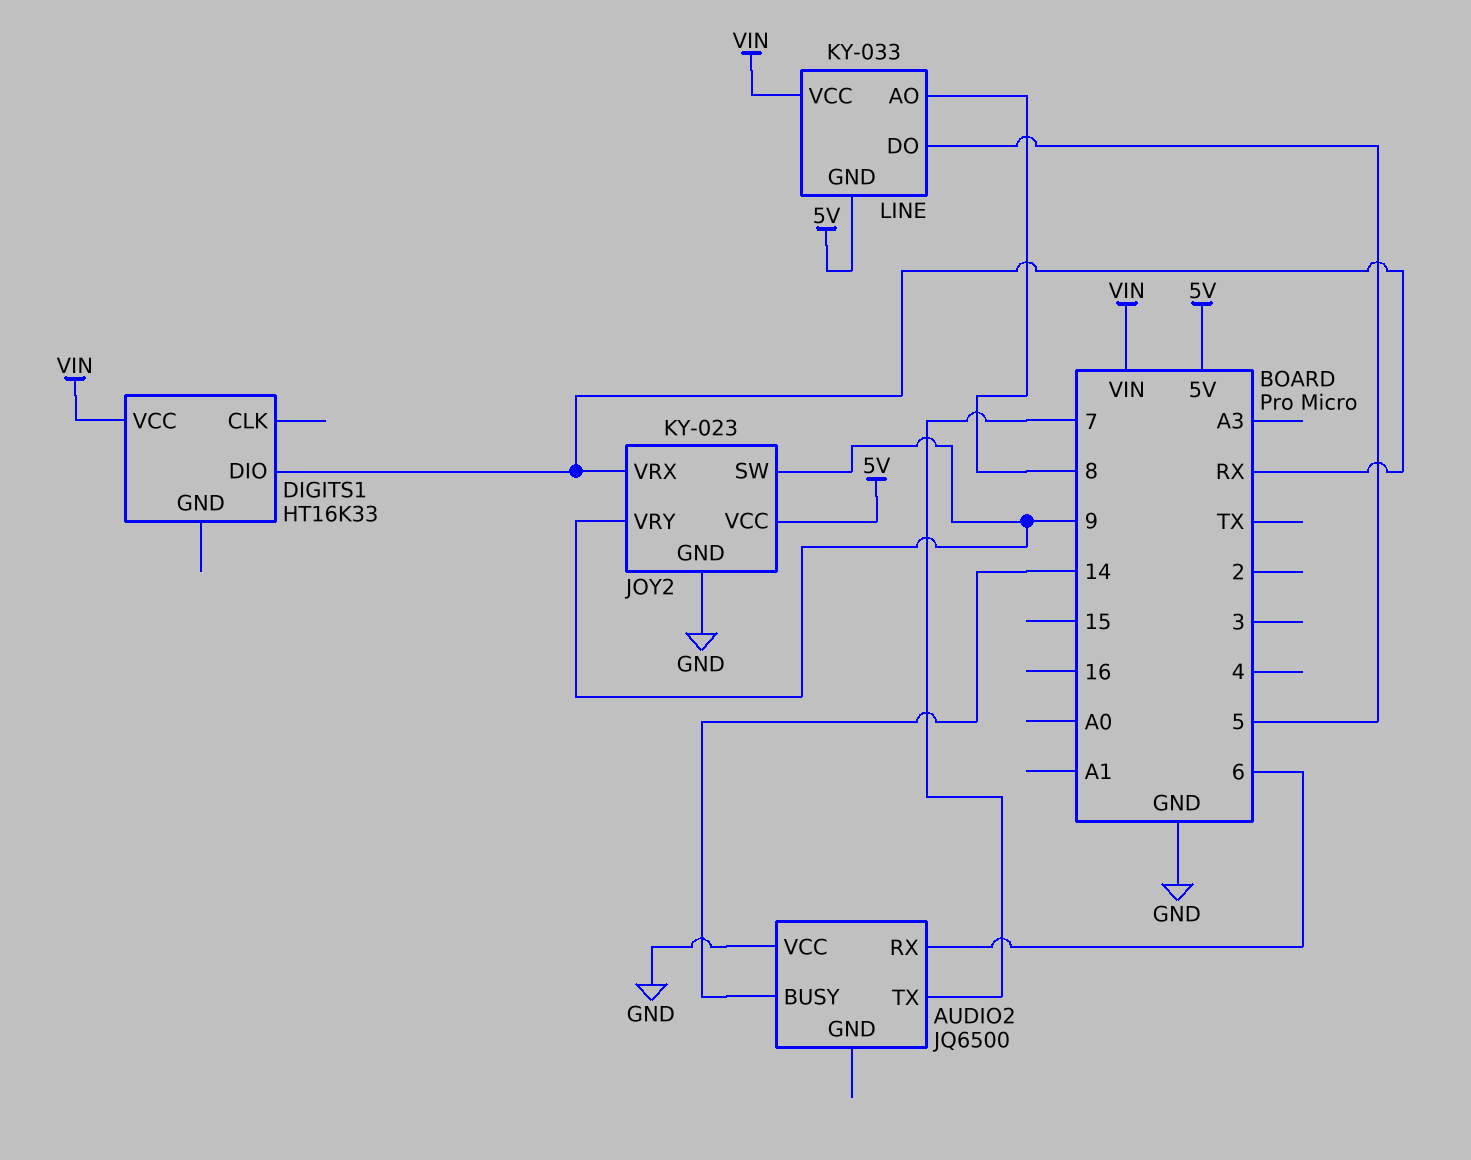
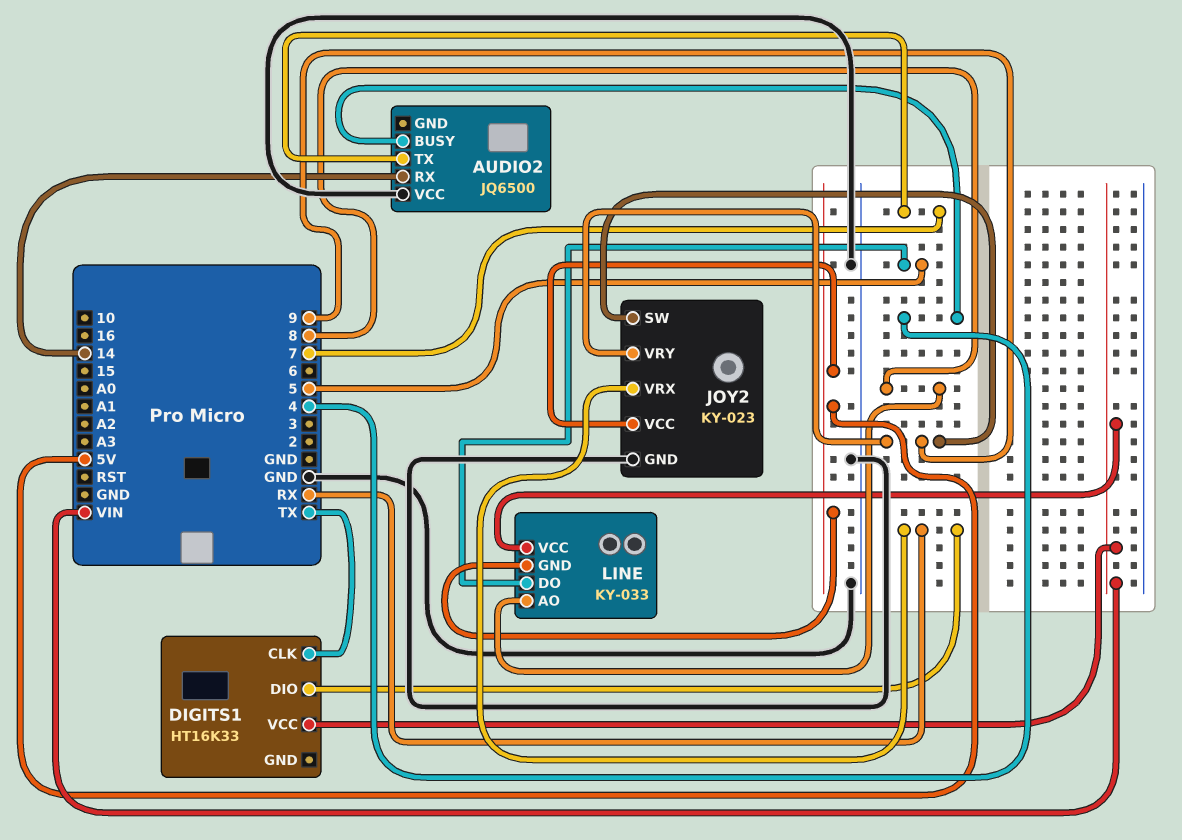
AUDIO2 pin BUSY: 14 -> 4
AUDIO2 pin RX: 6 -> 14
DIGITS1 pin CLK: none -> TX

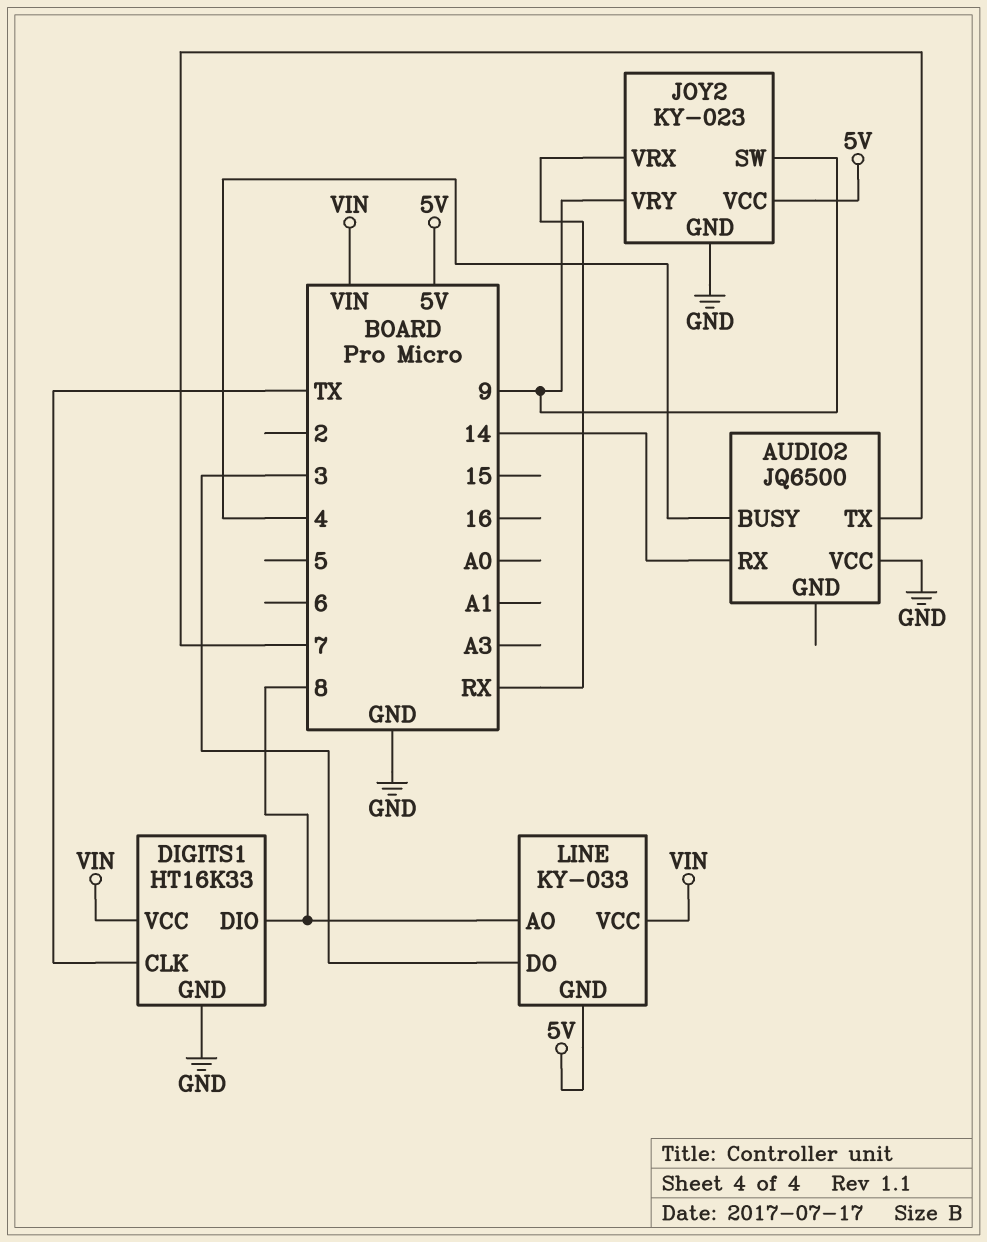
DIGITS1 pin DIO: RX -> 8
DIGITS1 pin GND: none -> GND
LINE pin DO: 5 -> 3

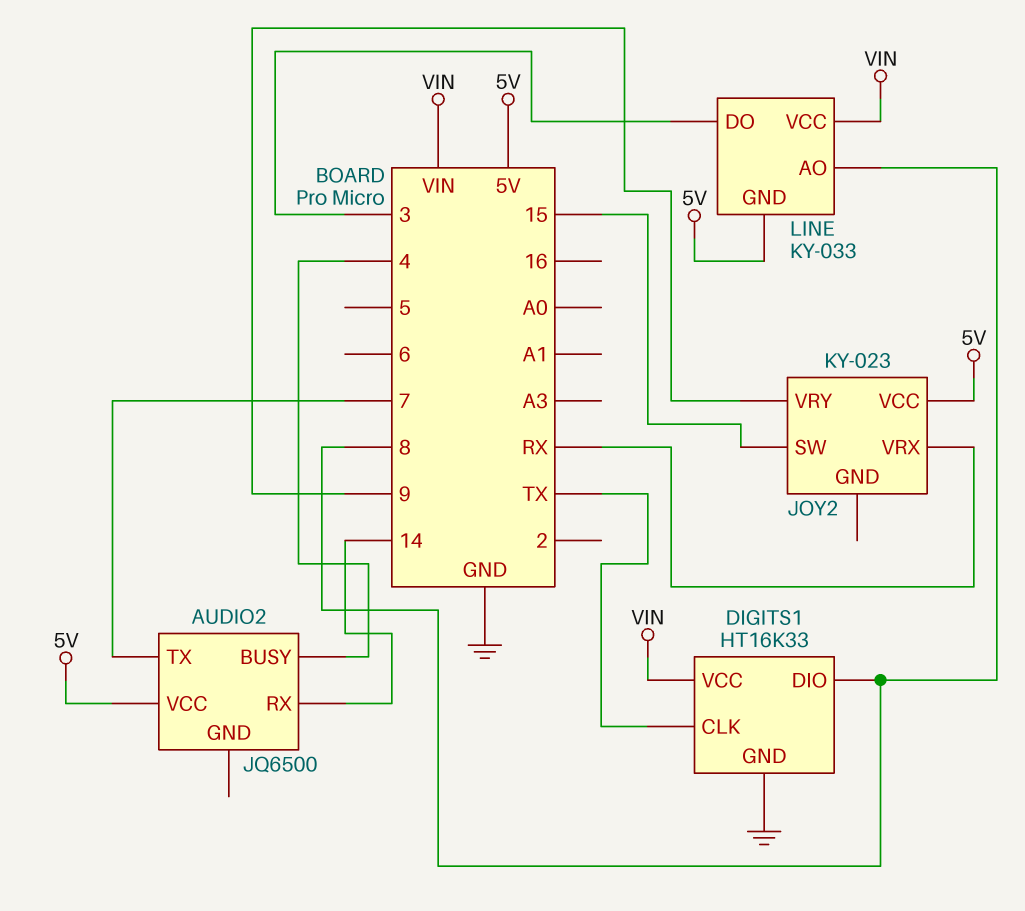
AUDIO2 pin VCC: GND -> 5V
JOY2 pin GND: GND -> none
JOY2 pin SW: 9 -> 15

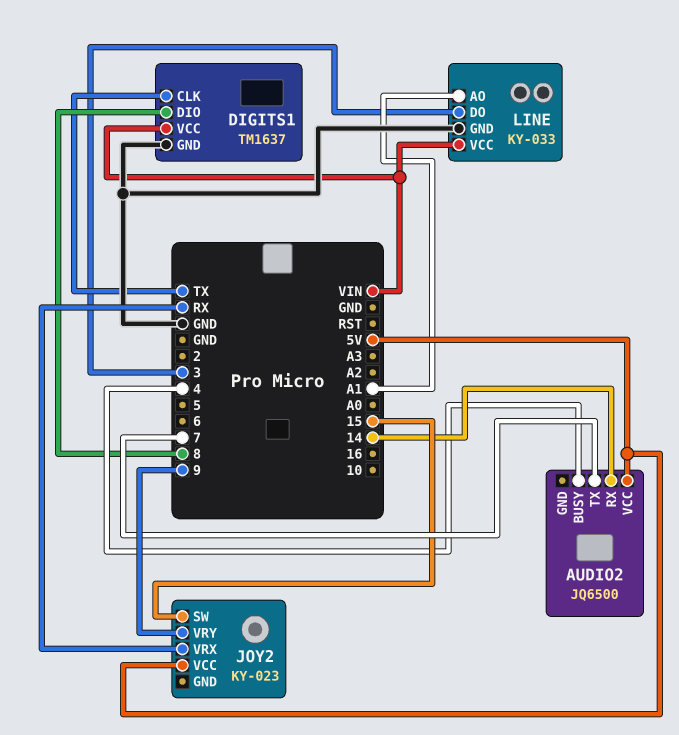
DIGITS1: HT16K33 -> TM1637
LINE pin AO: 8 -> A1
LINE pin GND: 5V -> GND

